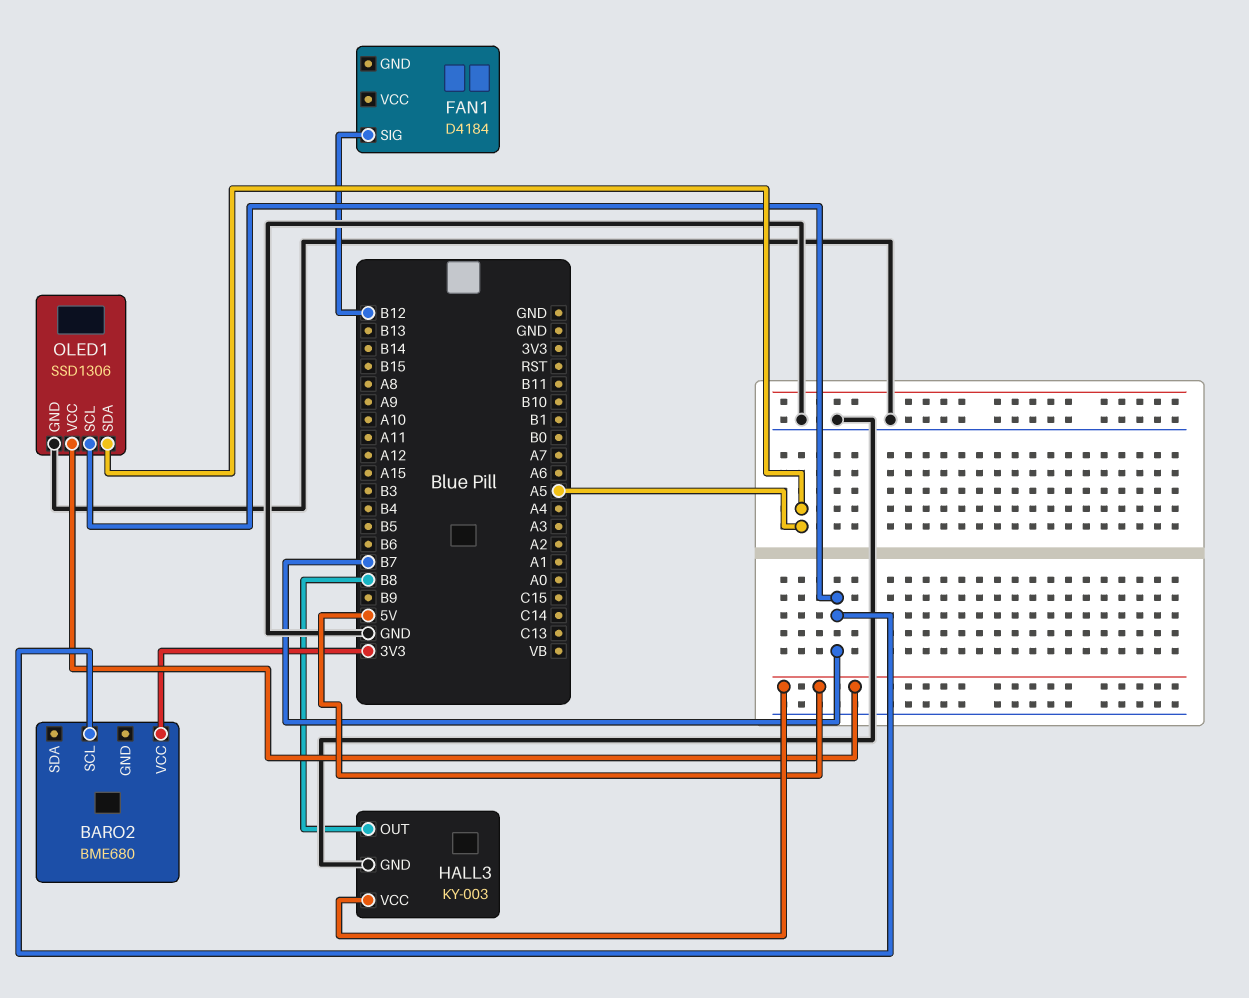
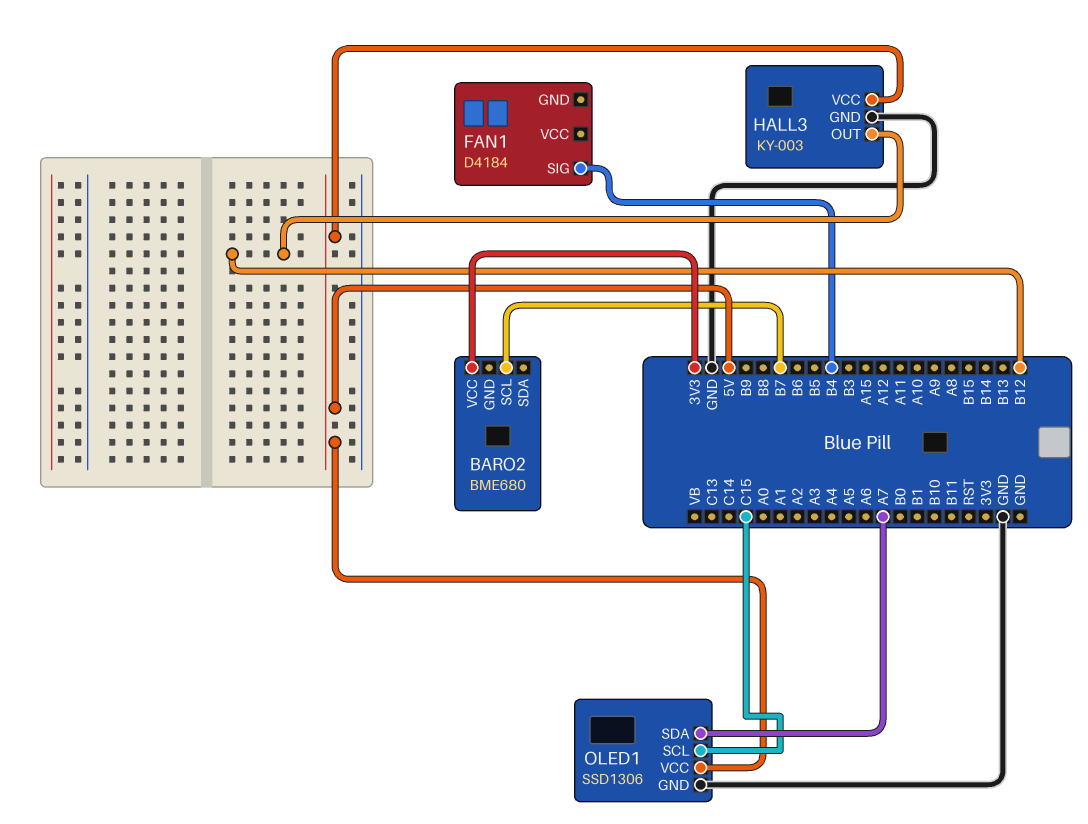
FAN1 pin SIG: B12 -> B4
HALL3 pin OUT: B8 -> B12
OLED1 pin SCL: B7 -> C15
OLED1 pin SDA: A5 -> A7

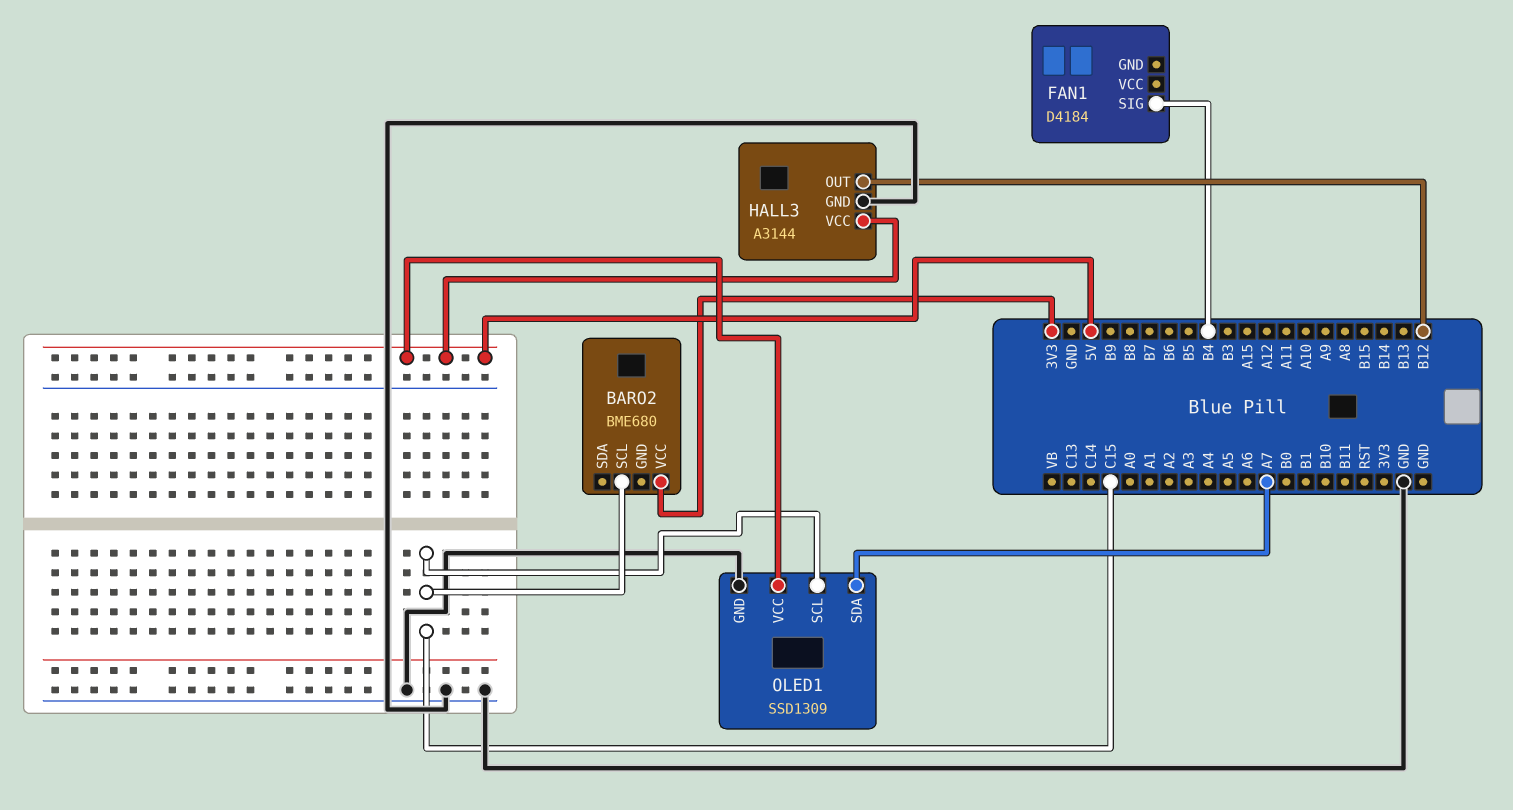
BARO2 pin SCL: B7 -> C15
HALL3: KY-003 -> A3144
OLED1: SSD1306 -> SSD1309

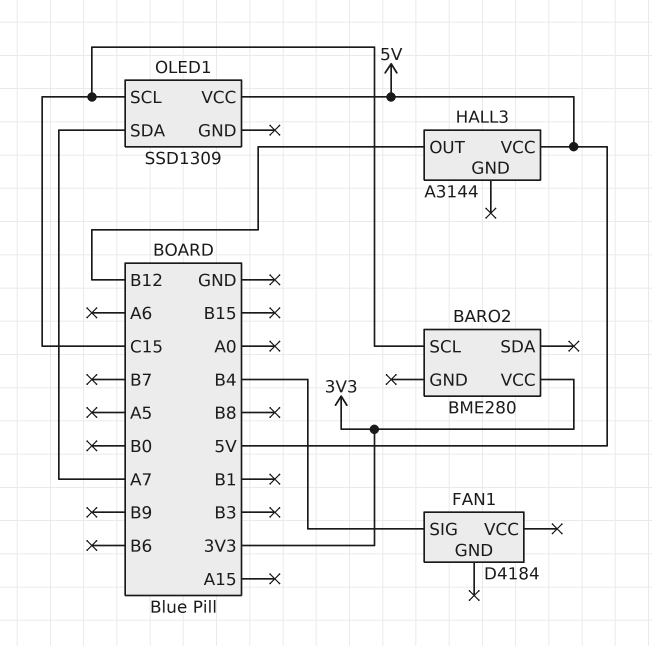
BARO2: BME680 -> BME280
HALL3 pin GND: GND -> none
OLED1 pin GND: GND -> none

